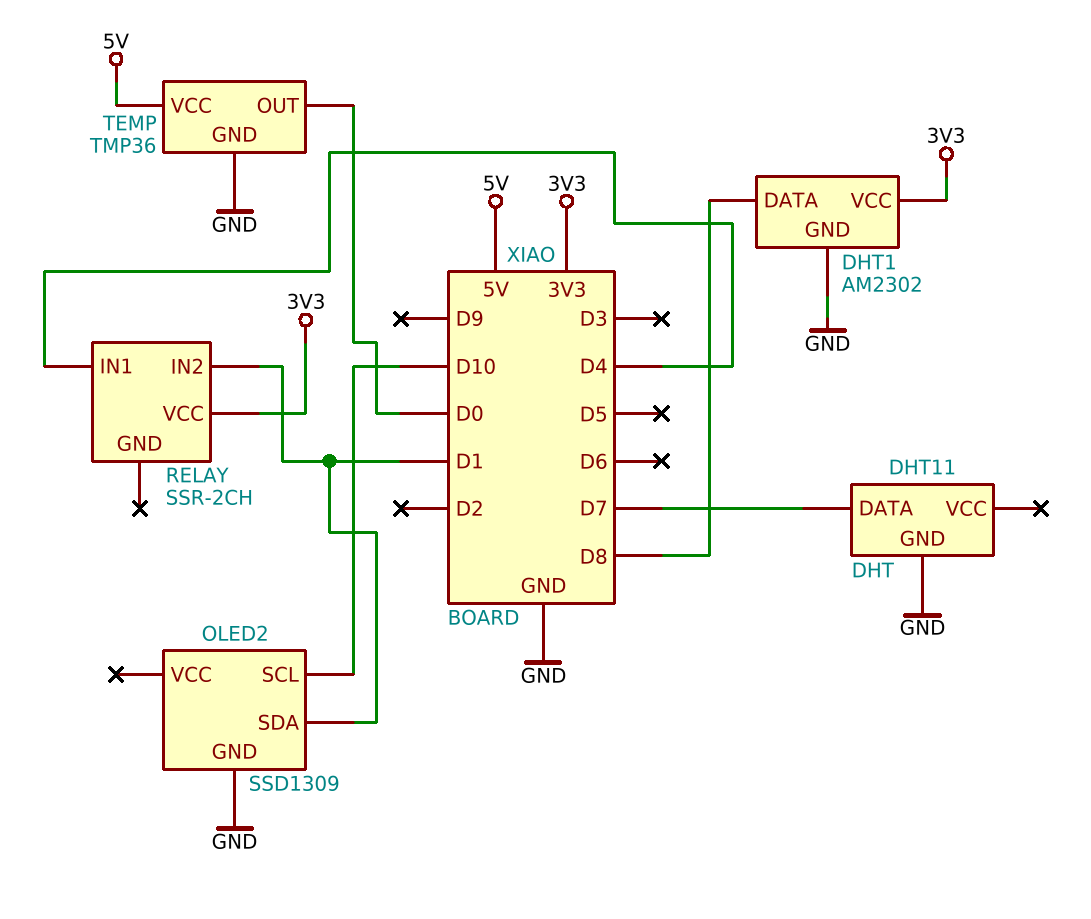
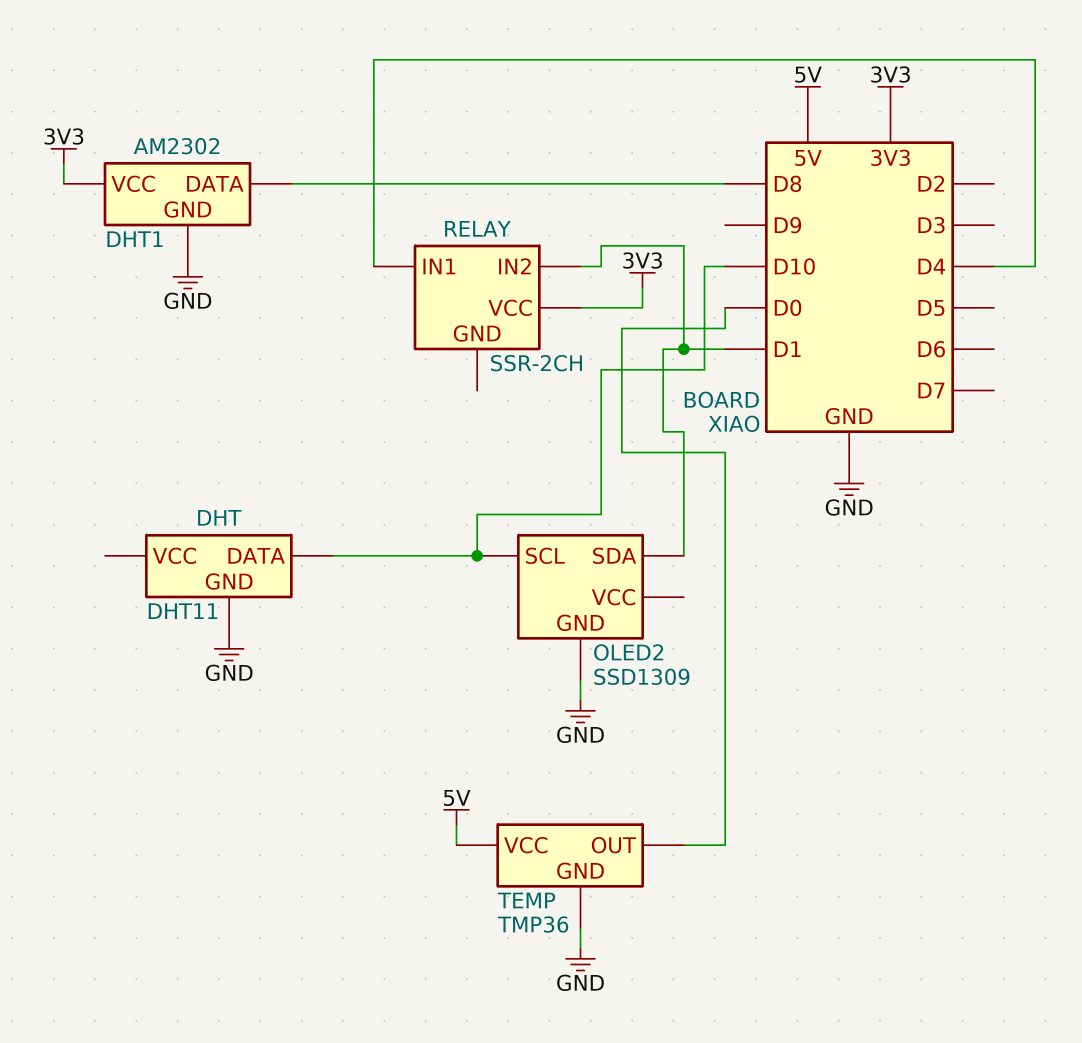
DHT pin DATA: D7 -> D10

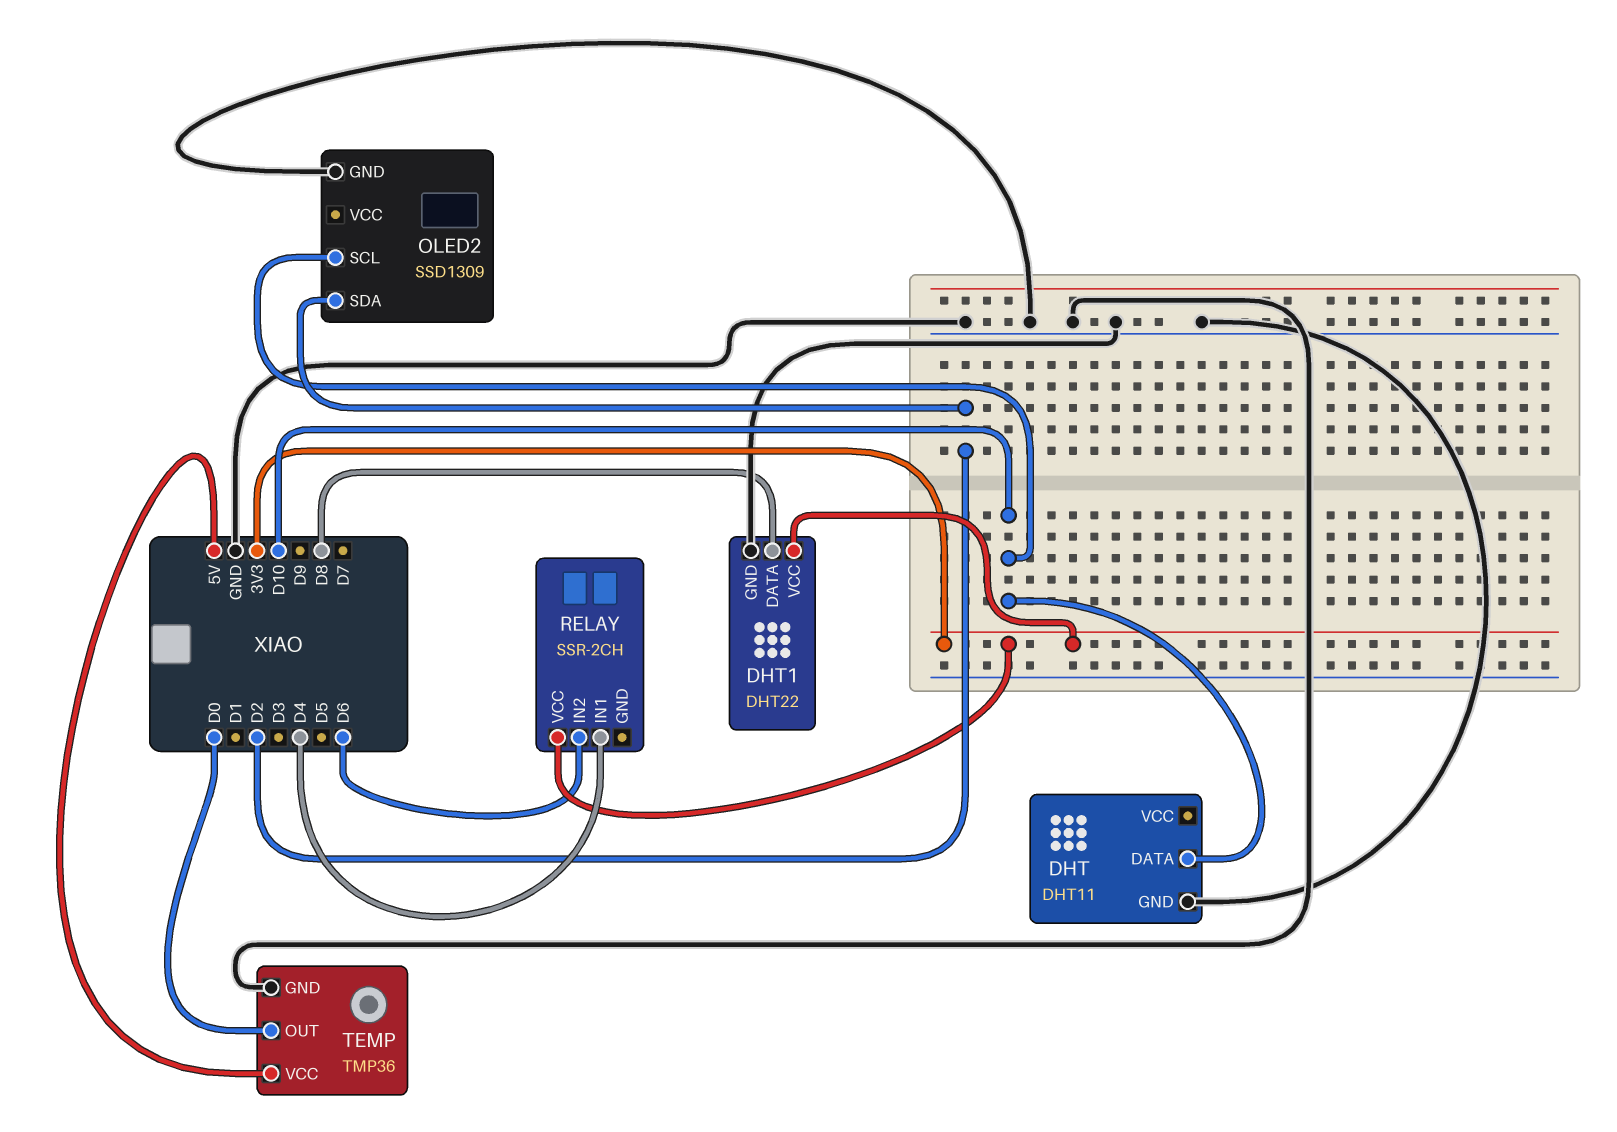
DHT1: AM2302 -> DHT22
OLED2 pin SDA: D1 -> D2
RELAY pin IN2: D1 -> D6

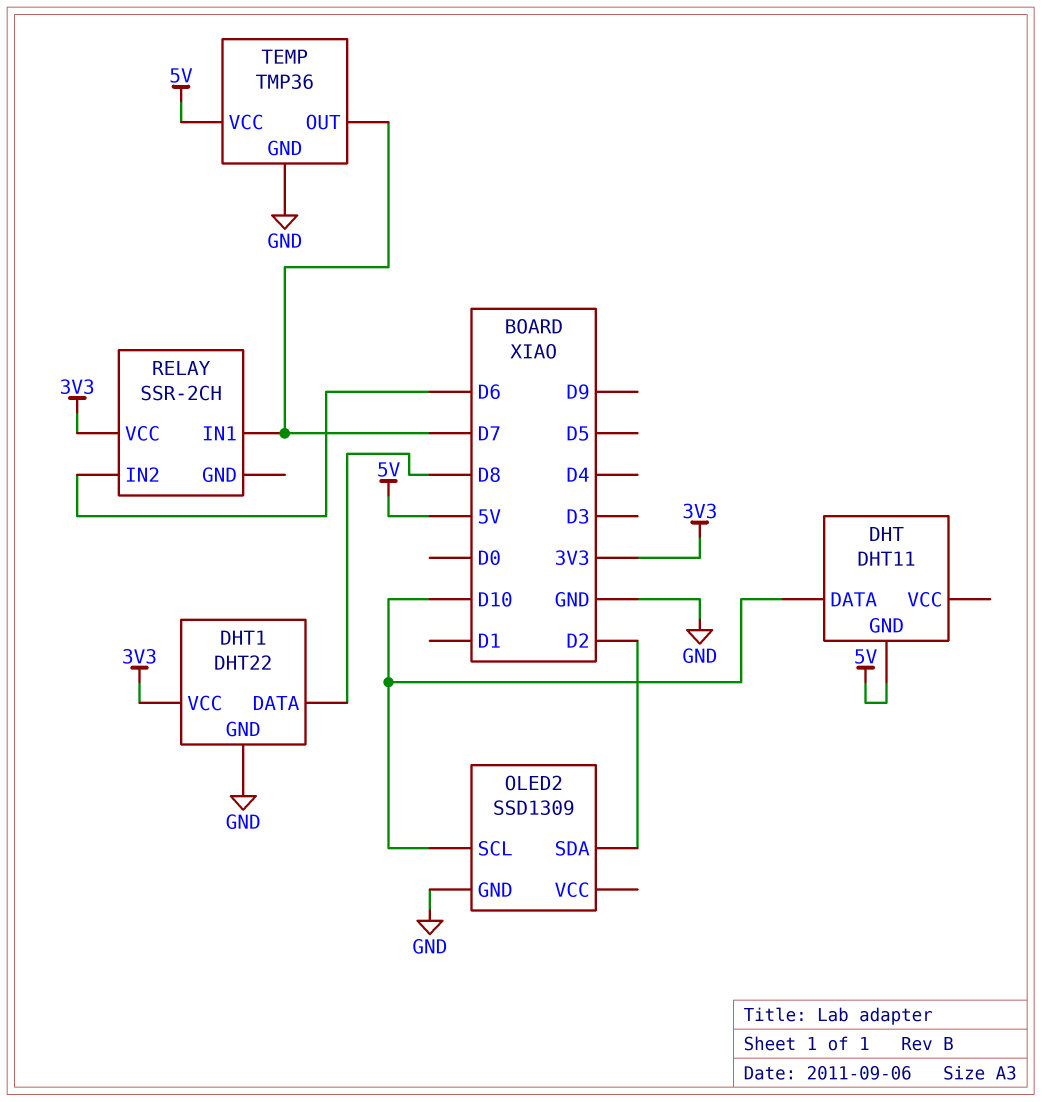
DHT pin GND: GND -> 5V
RELAY pin IN1: D4 -> D7
TEMP pin OUT: D0 -> D7

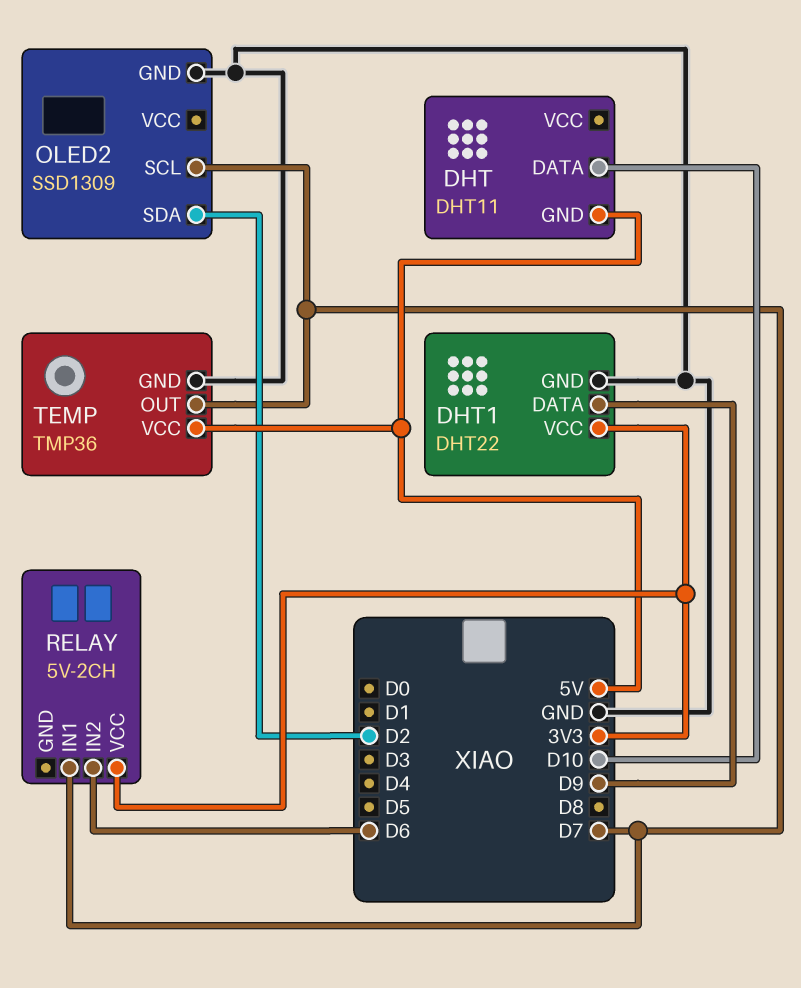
DHT1 pin DATA: D8 -> D9
OLED2 pin SCL: D10 -> D7
RELAY: SSR-2CH -> 5V-2CH

